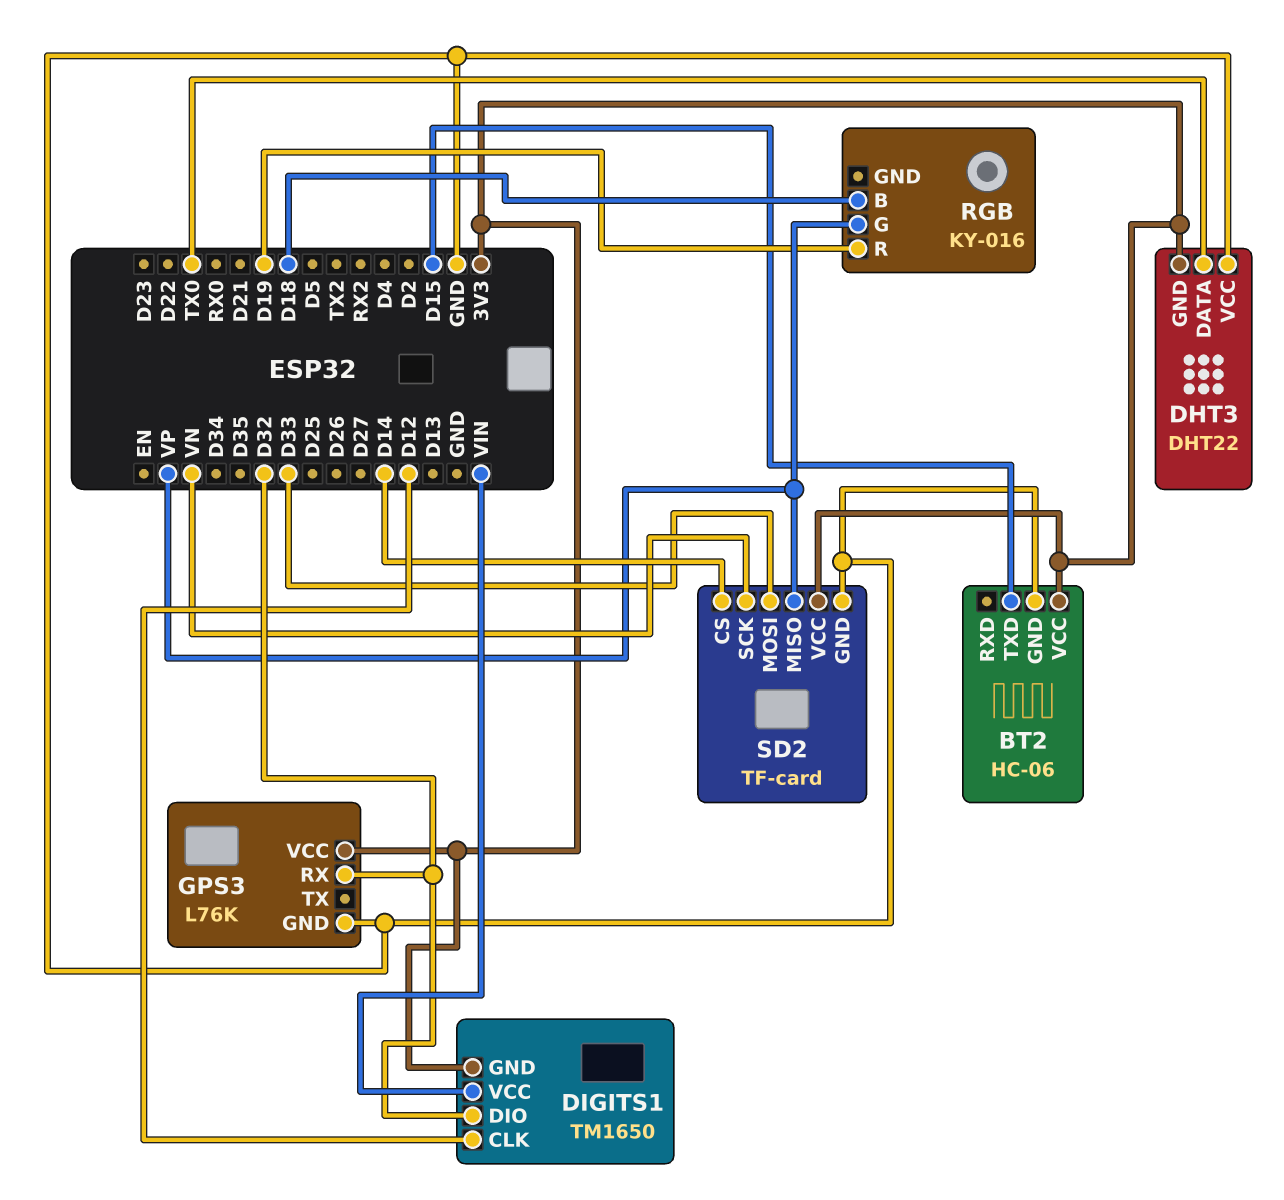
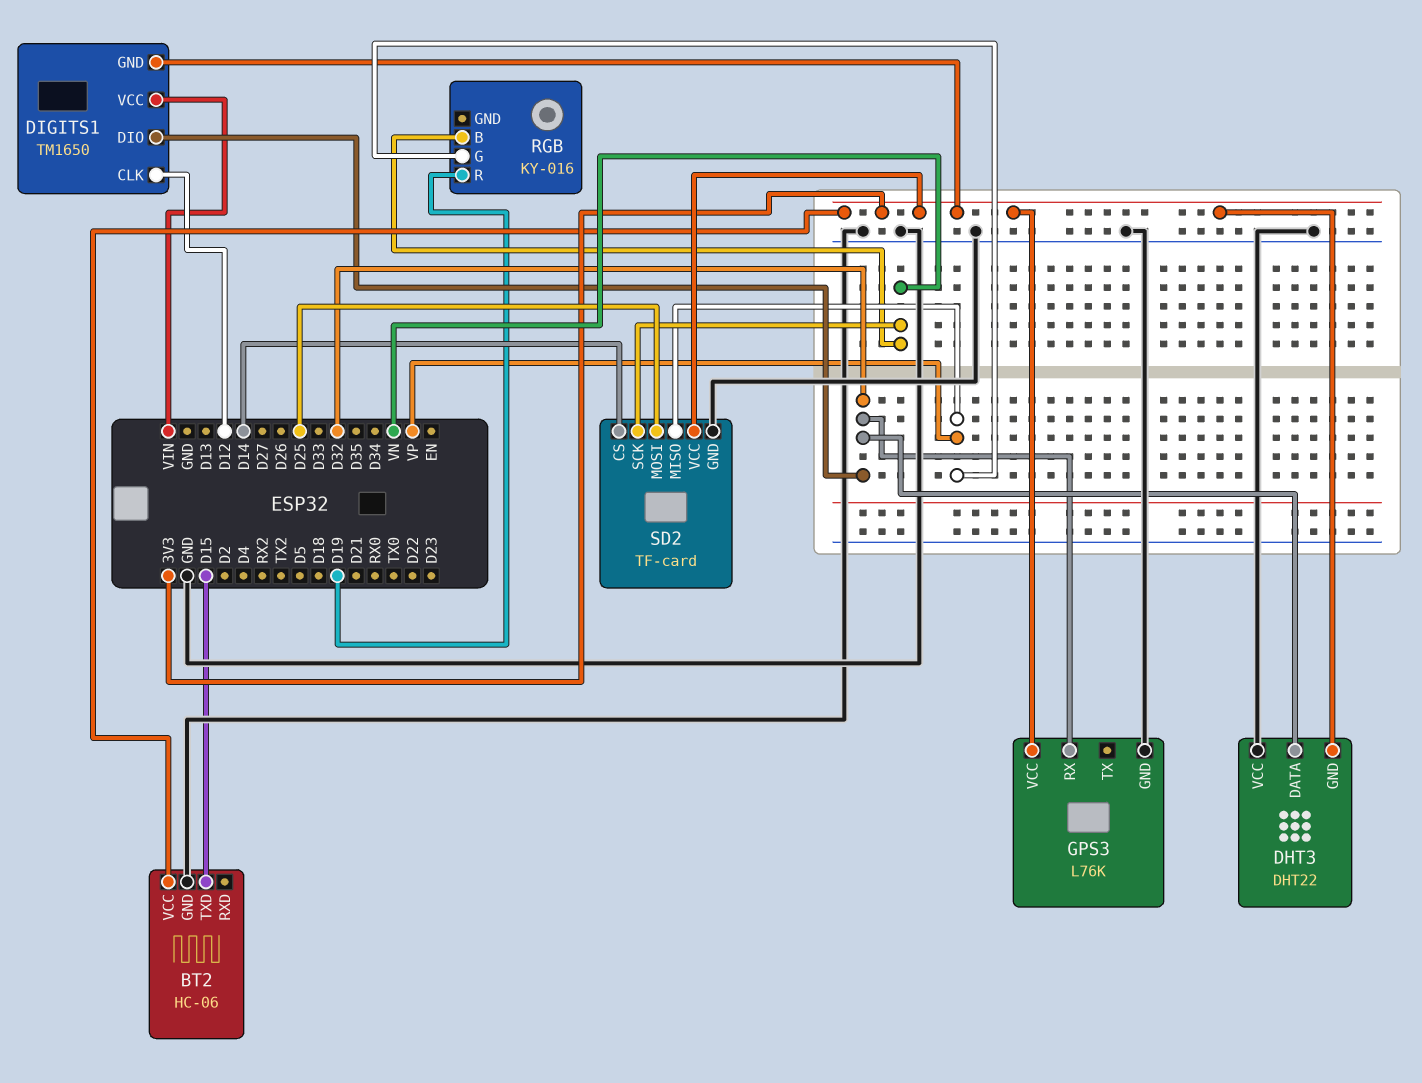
DHT3 pin DATA: TX0 -> D32
RGB pin B: D18 -> VN
SD2 pin MOSI: D33 -> D25

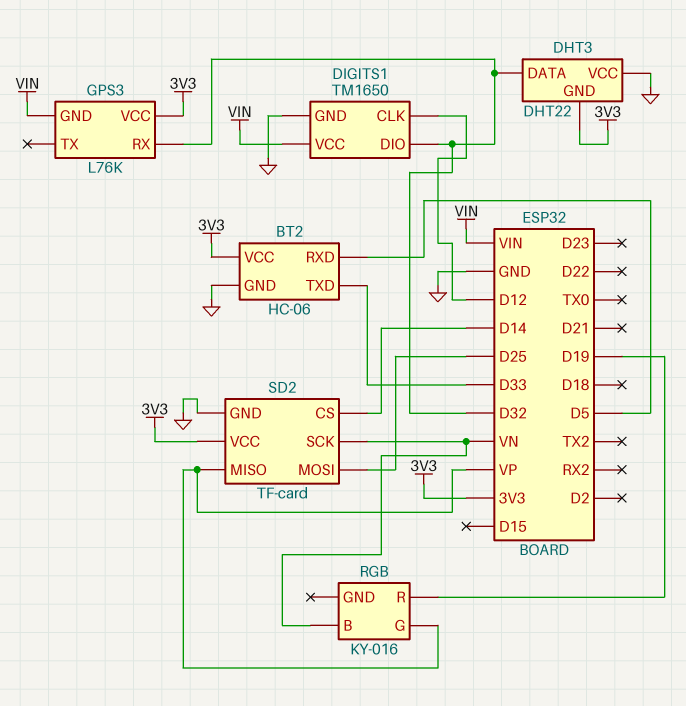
BT2 pin RXD: none -> D5
BT2 pin TXD: D15 -> D33
DIGITS1 pin GND: 3V3 -> GND
GPS3 pin GND: GND -> VIN

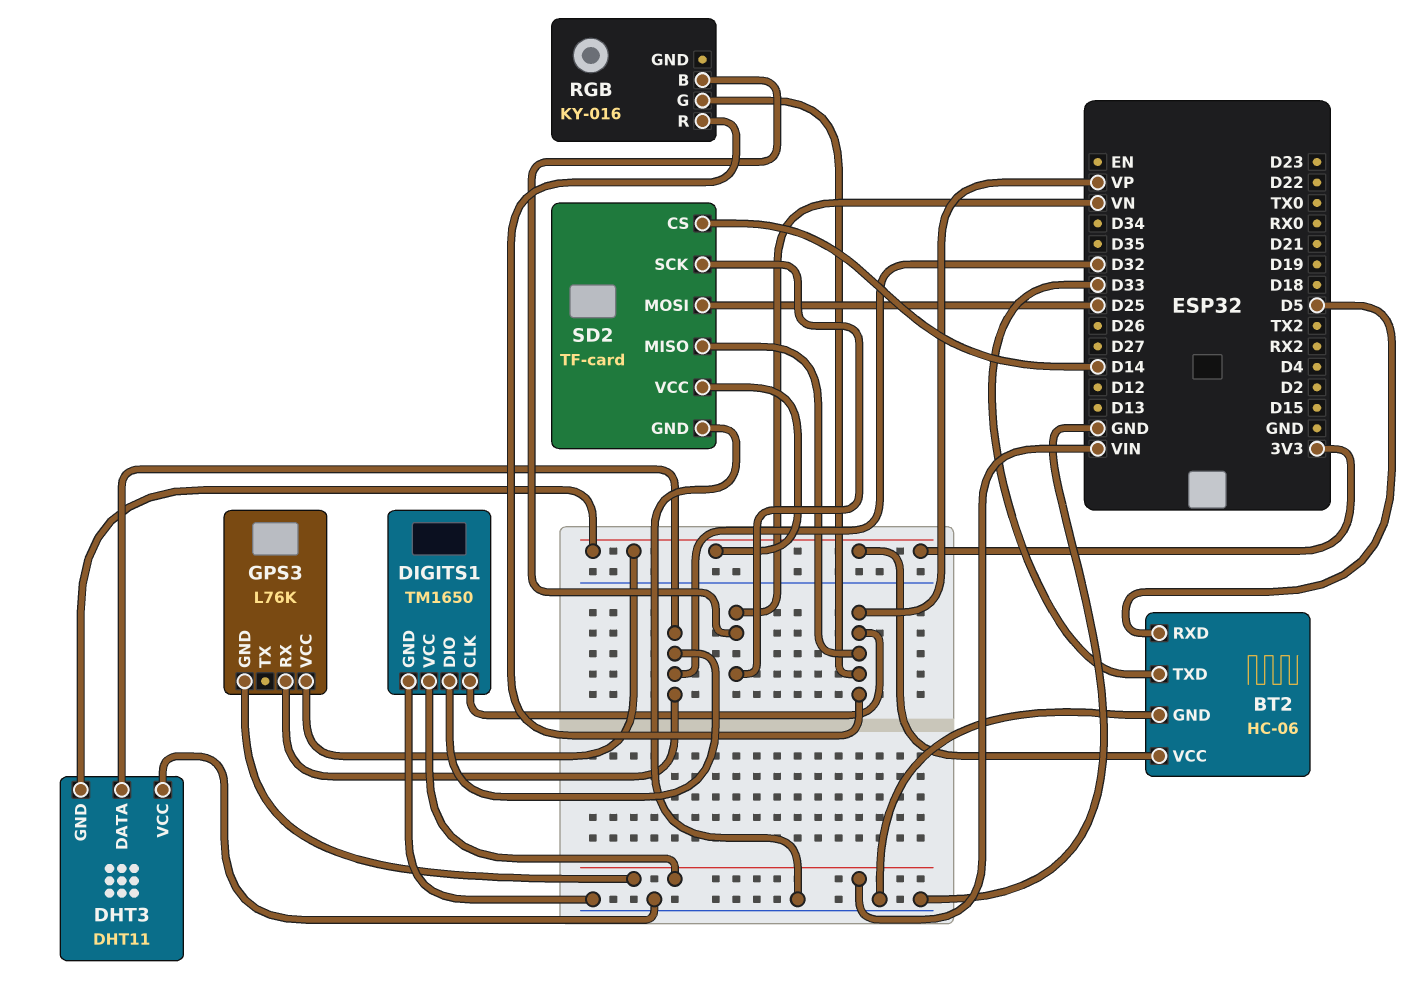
DHT3: DHT22 -> DHT11
DIGITS1 pin CLK: D12 -> VP
RGB pin R: D19 -> VP

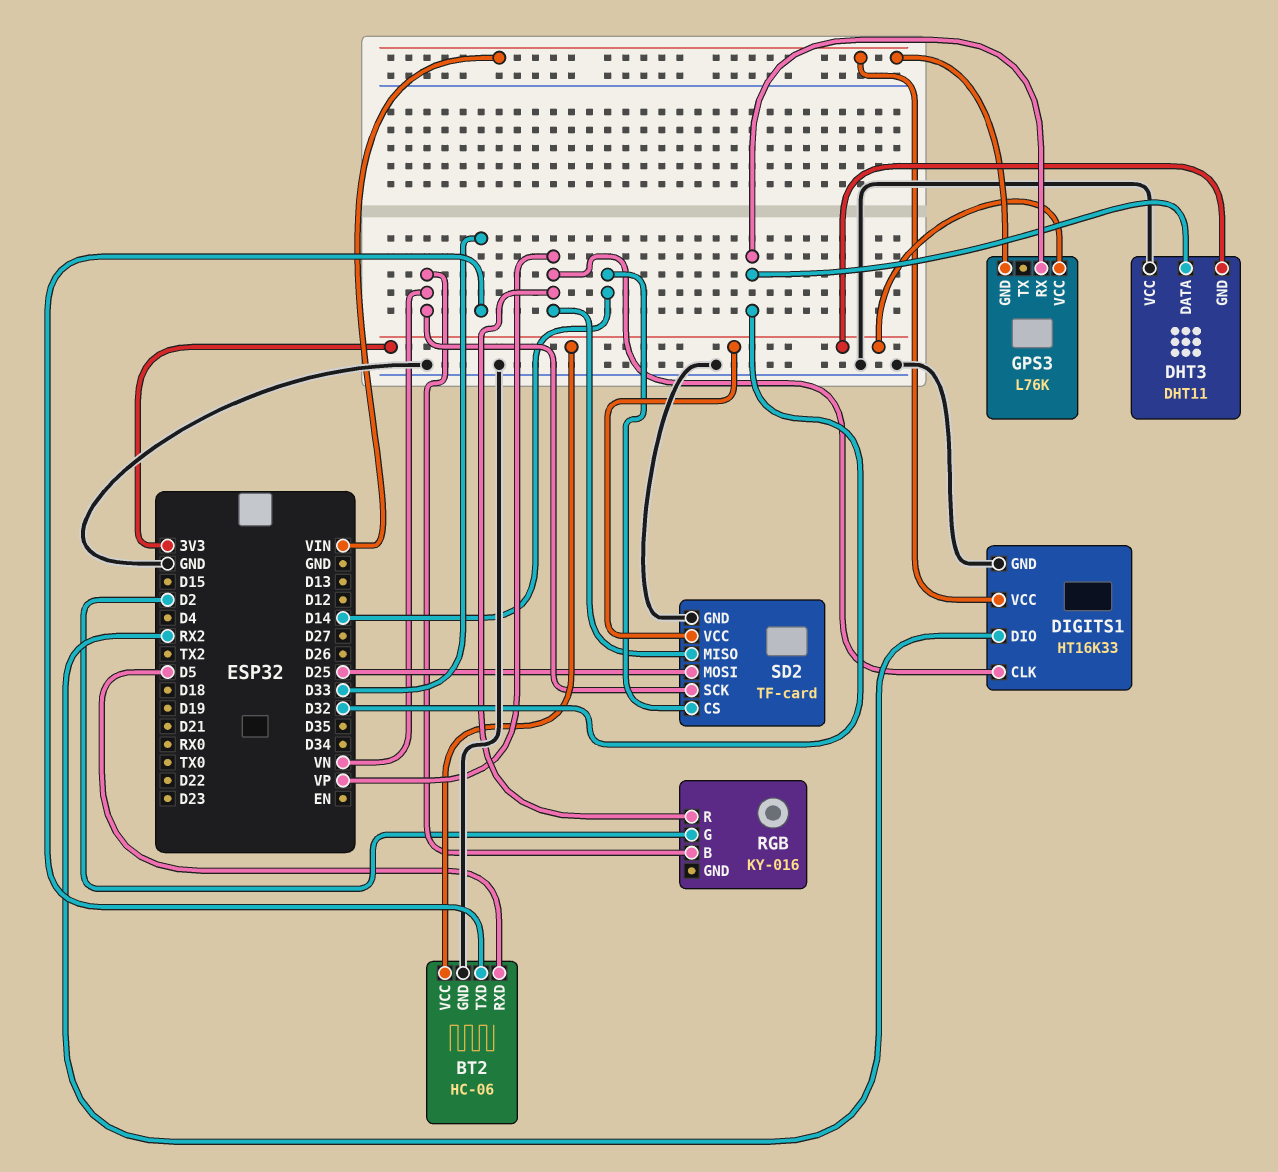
DIGITS1: TM1650 -> HT16K33
DIGITS1 pin DIO: D32 -> RX2
RGB pin G: VP -> D2

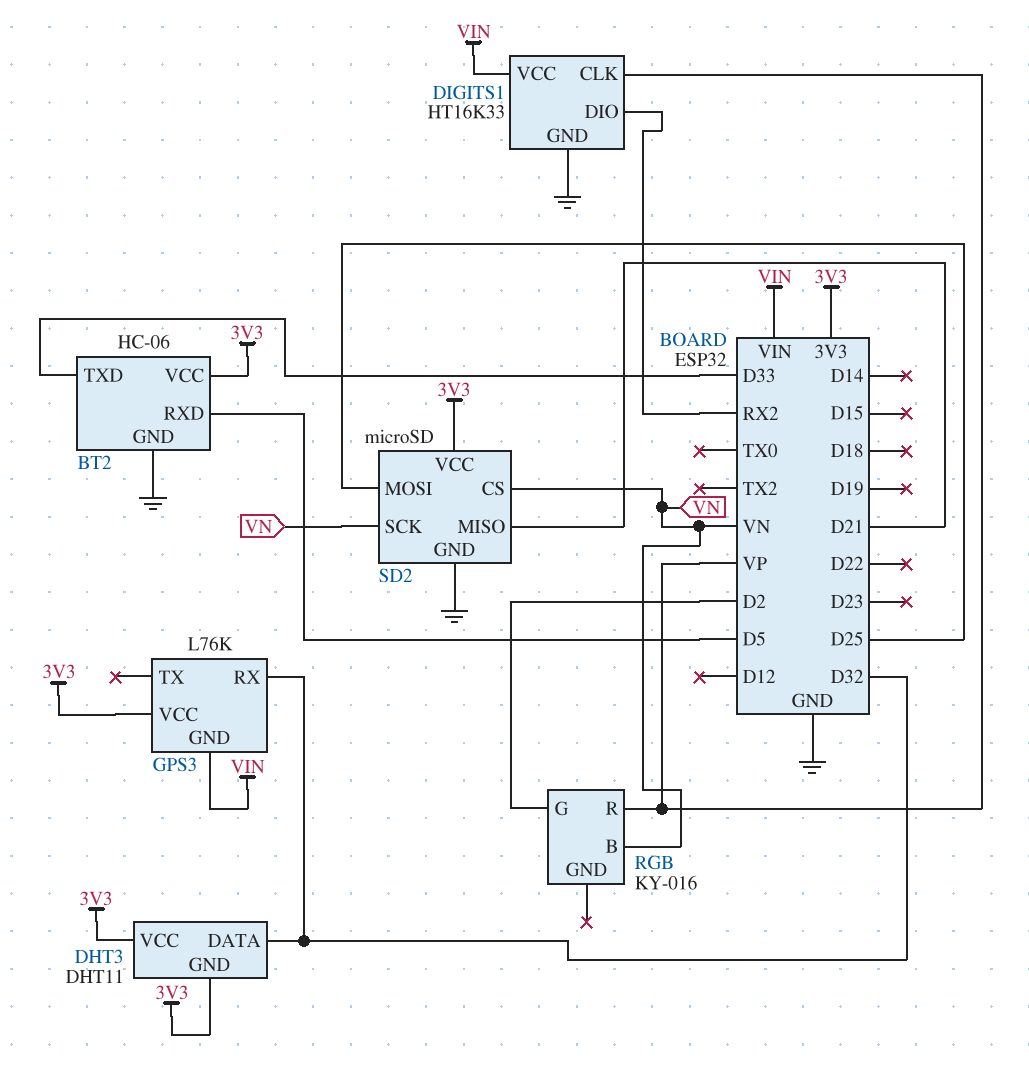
DHT3 pin VCC: GND -> 3V3
SD2: TF-card -> microSD
SD2 pin CS: D14 -> VN
SD2 pin MISO: VP -> D21

